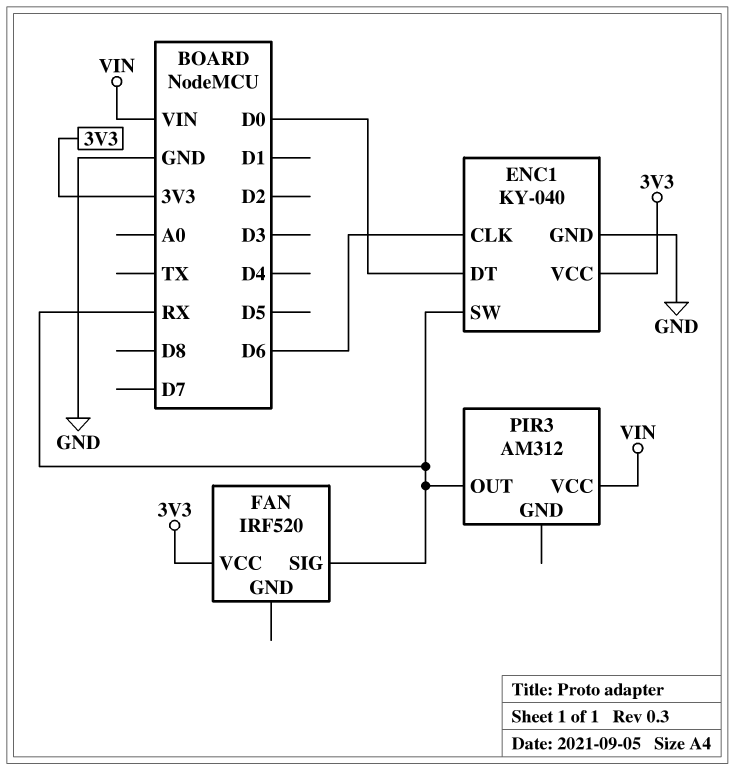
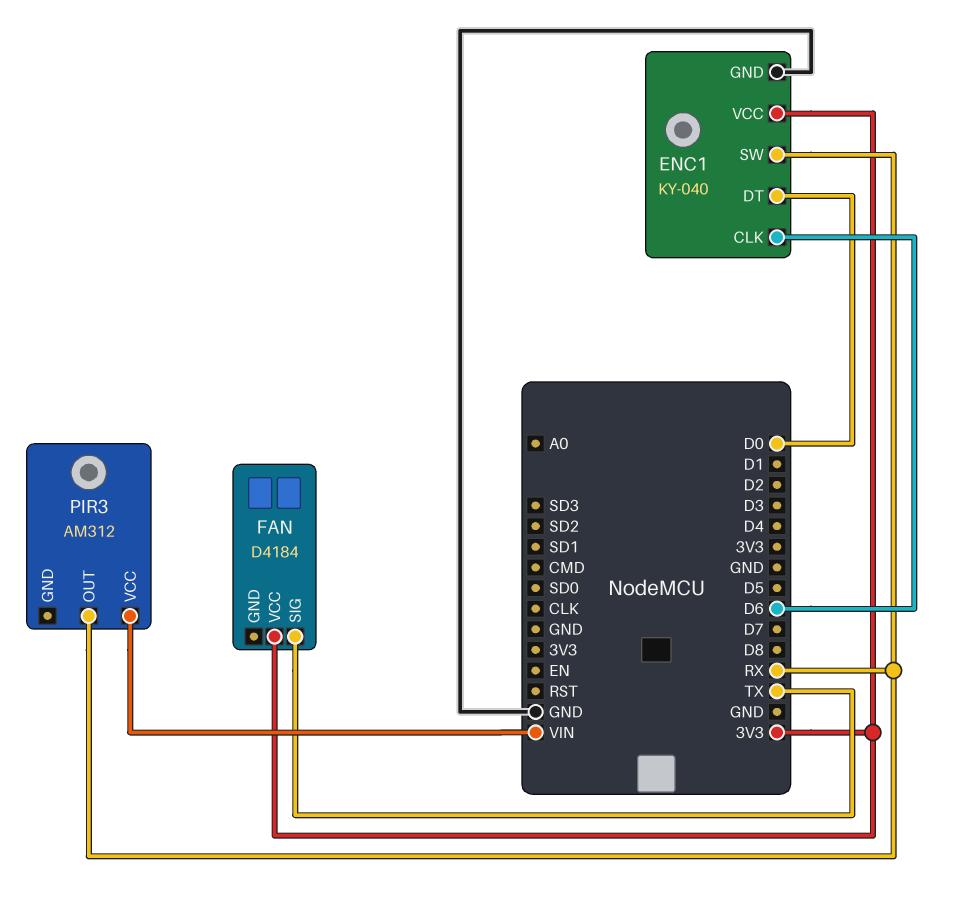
FAN: IRF520 -> D4184
FAN pin SIG: RX -> TX

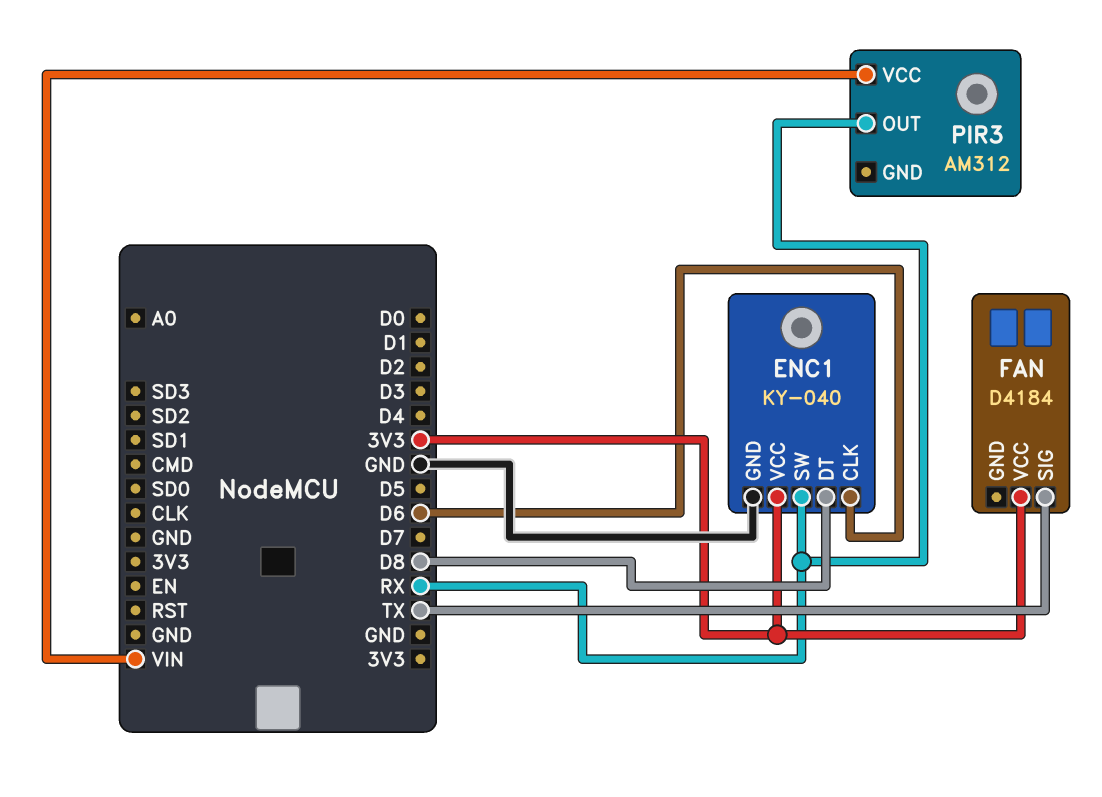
ENC1 pin DT: D0 -> D8

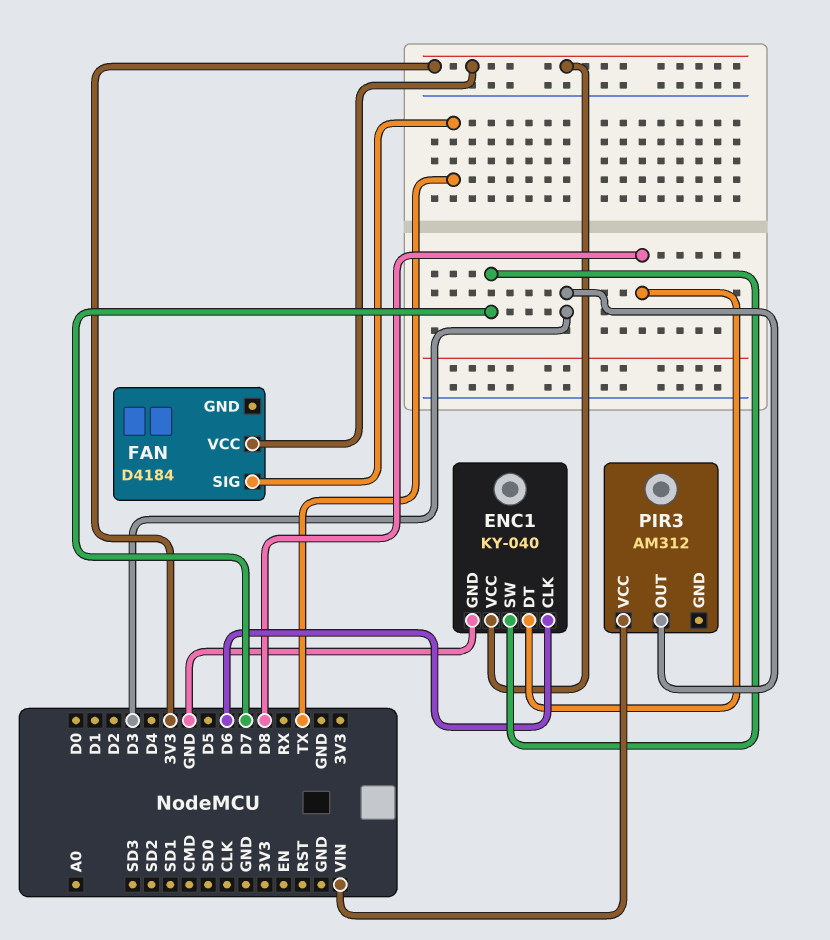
ENC1 pin SW: RX -> D7
PIR3 pin OUT: RX -> D3

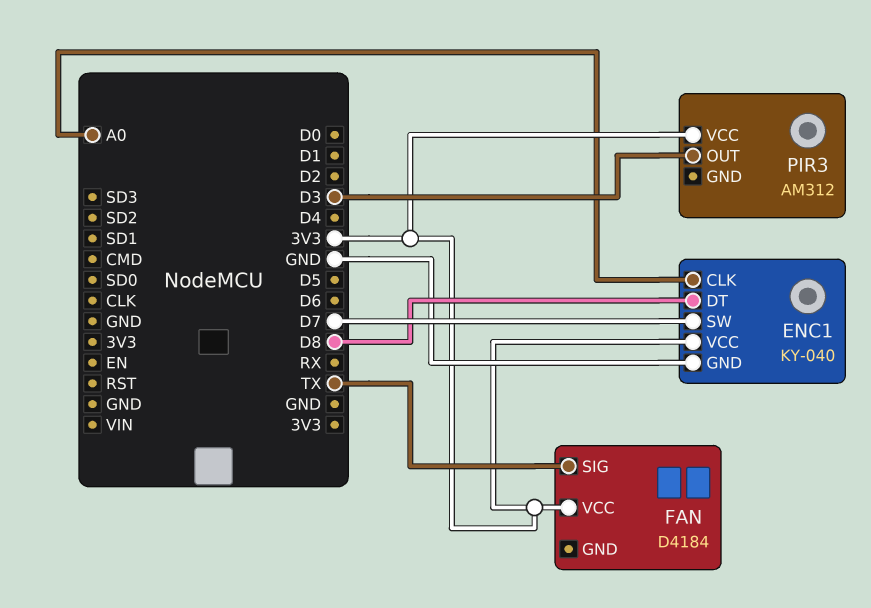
ENC1 pin CLK: D6 -> A0
PIR3 pin VCC: VIN -> 3V3

